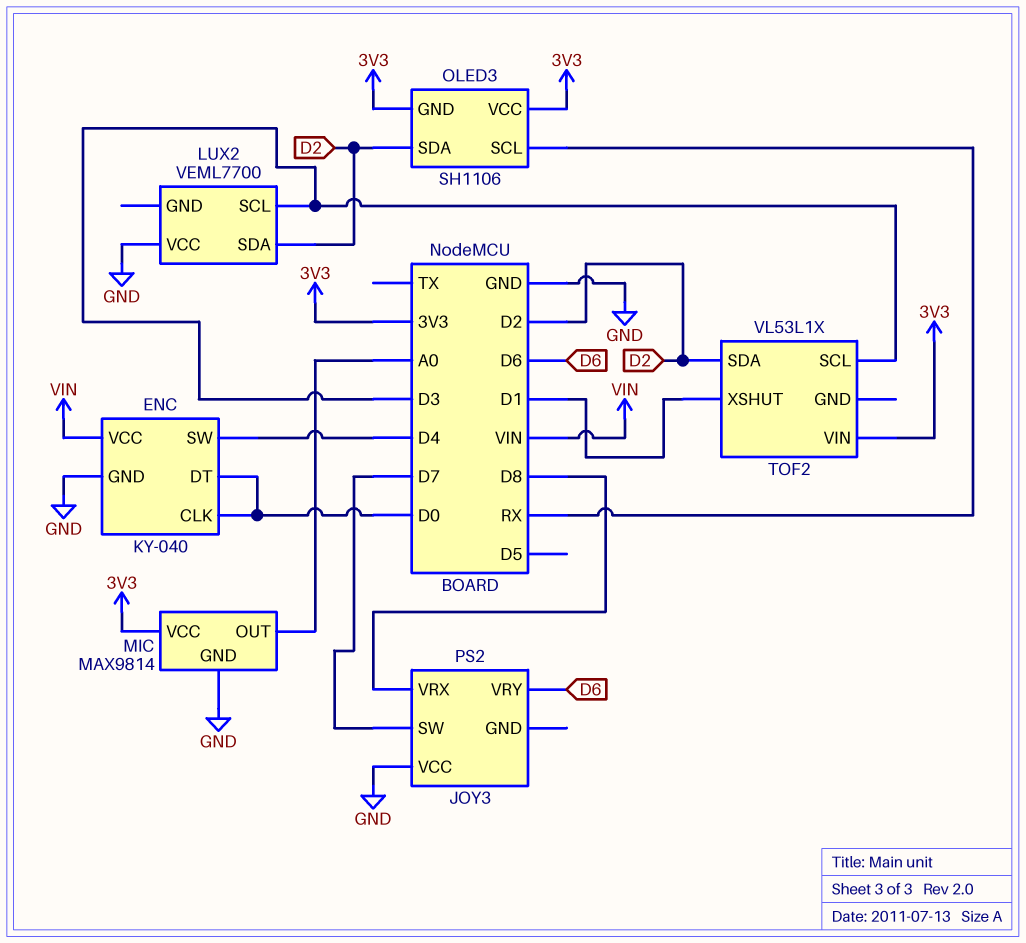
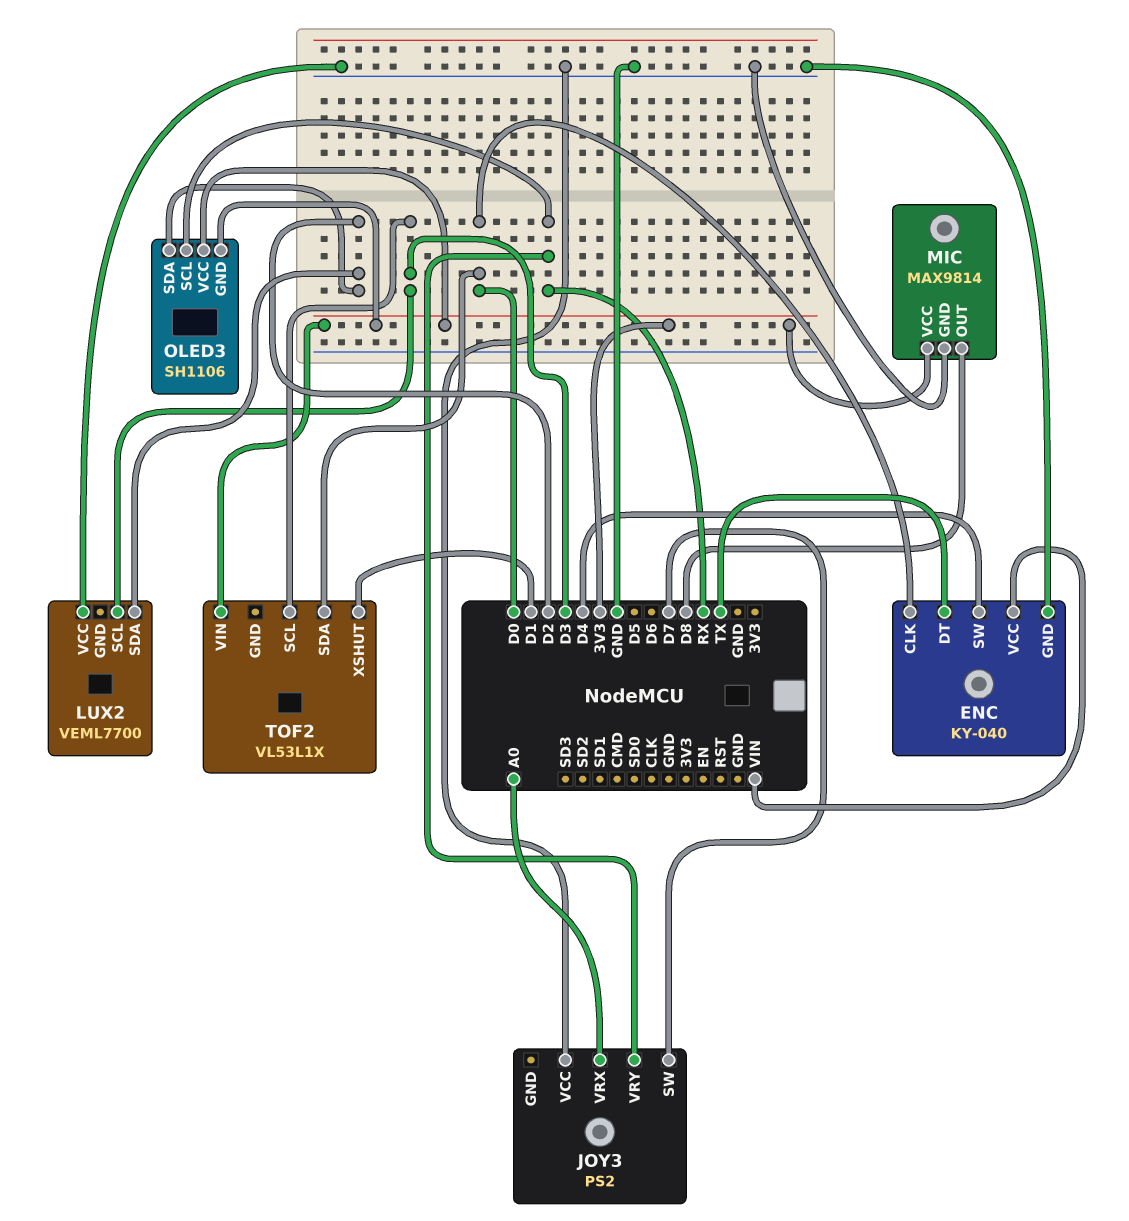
ENC pin DT: D0 -> TX
JOY3 pin VRX: D8 -> A0
JOY3 pin VRY: D6 -> RX
MIC pin OUT: A0 -> D8
TOF2 pin SDA: D2 -> D0

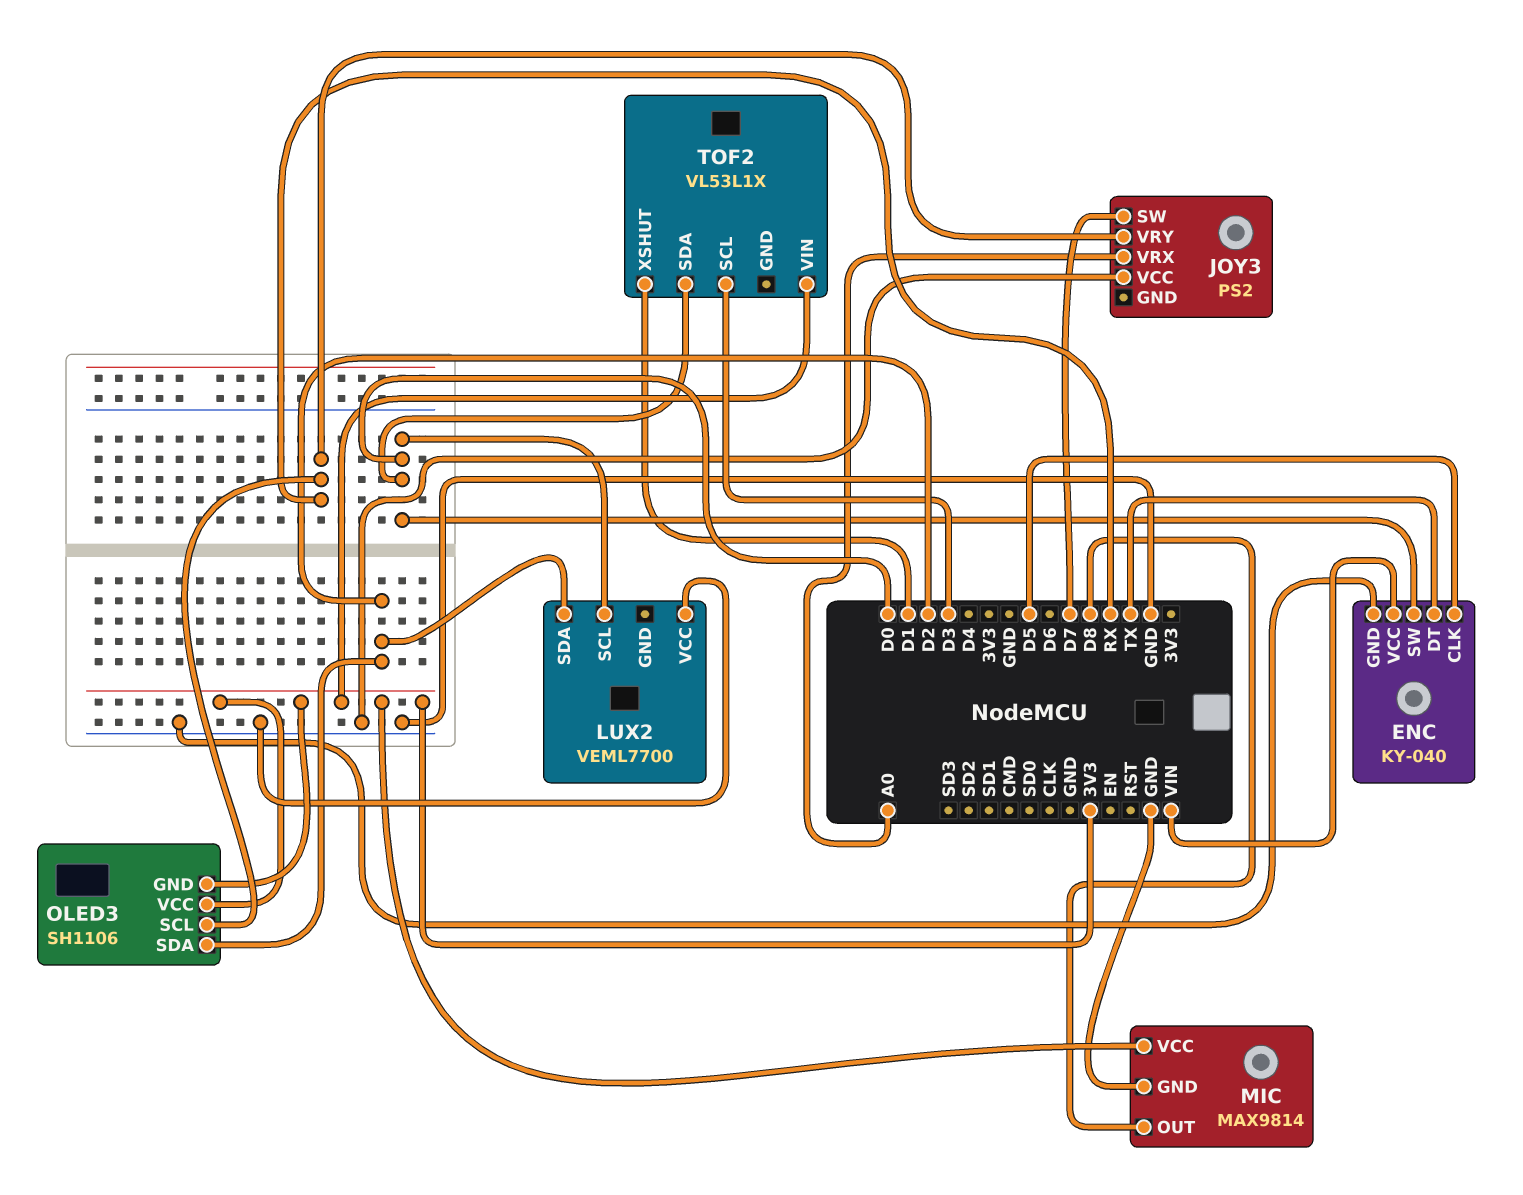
ENC pin CLK: D0 -> D5
ENC pin SW: D4 -> D0
LUX2 pin SCL: D3 -> D0

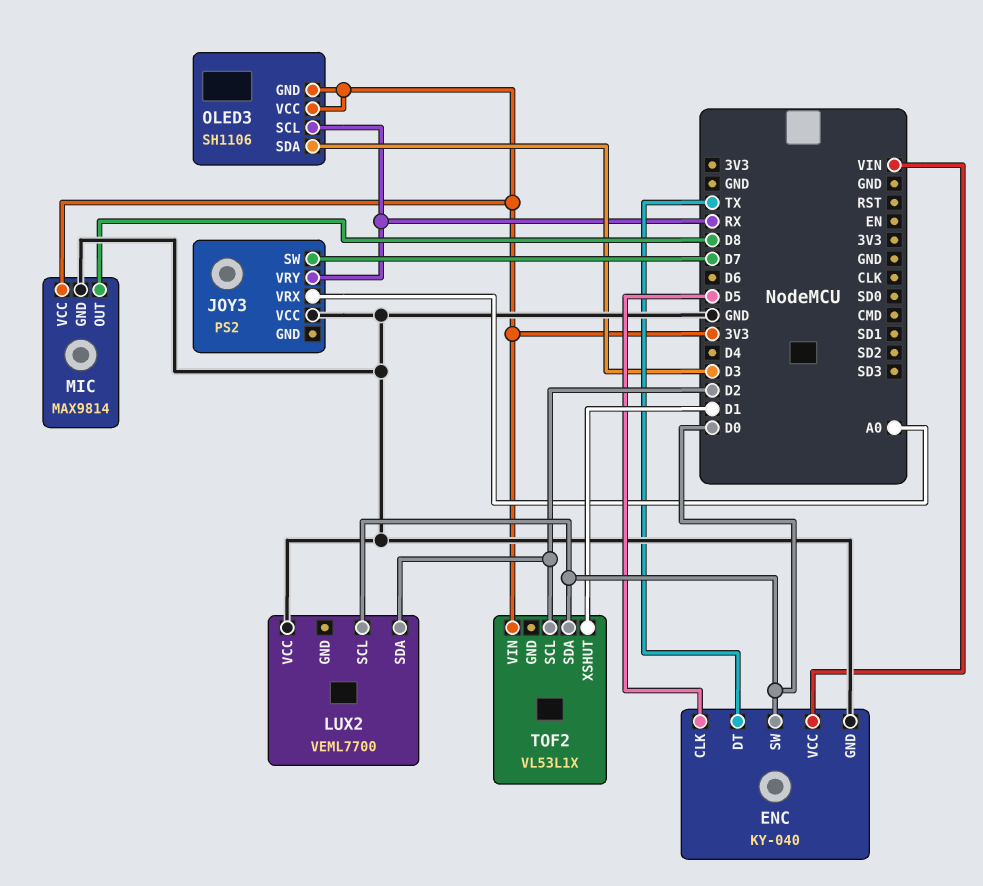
OLED3 pin SDA: D2 -> D3
TOF2 pin SCL: D3 -> D2

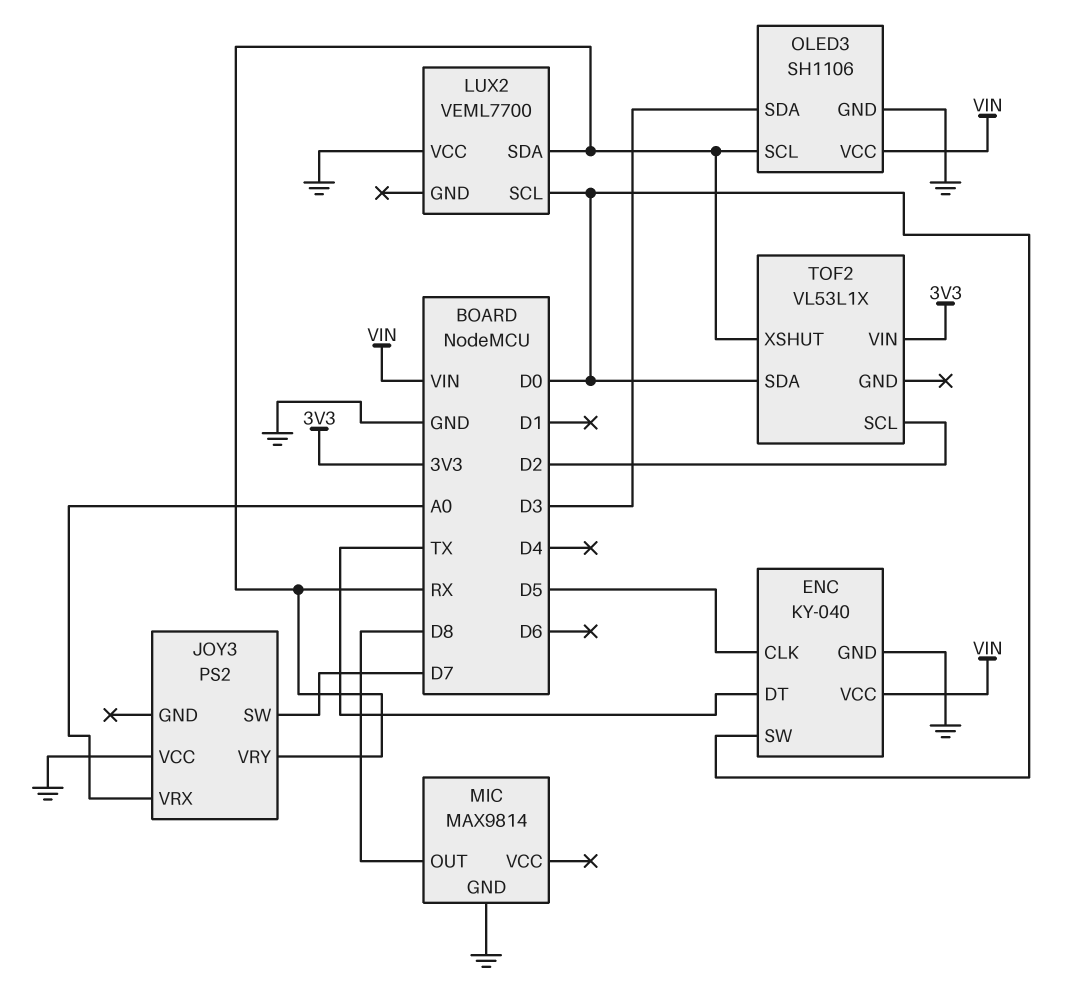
LUX2 pin SDA: D2 -> RX
MIC pin VCC: 3V3 -> none
OLED3 pin GND: 3V3 -> GND
OLED3 pin VCC: 3V3 -> VIN
TOF2 pin XSHUT: D1 -> RX

